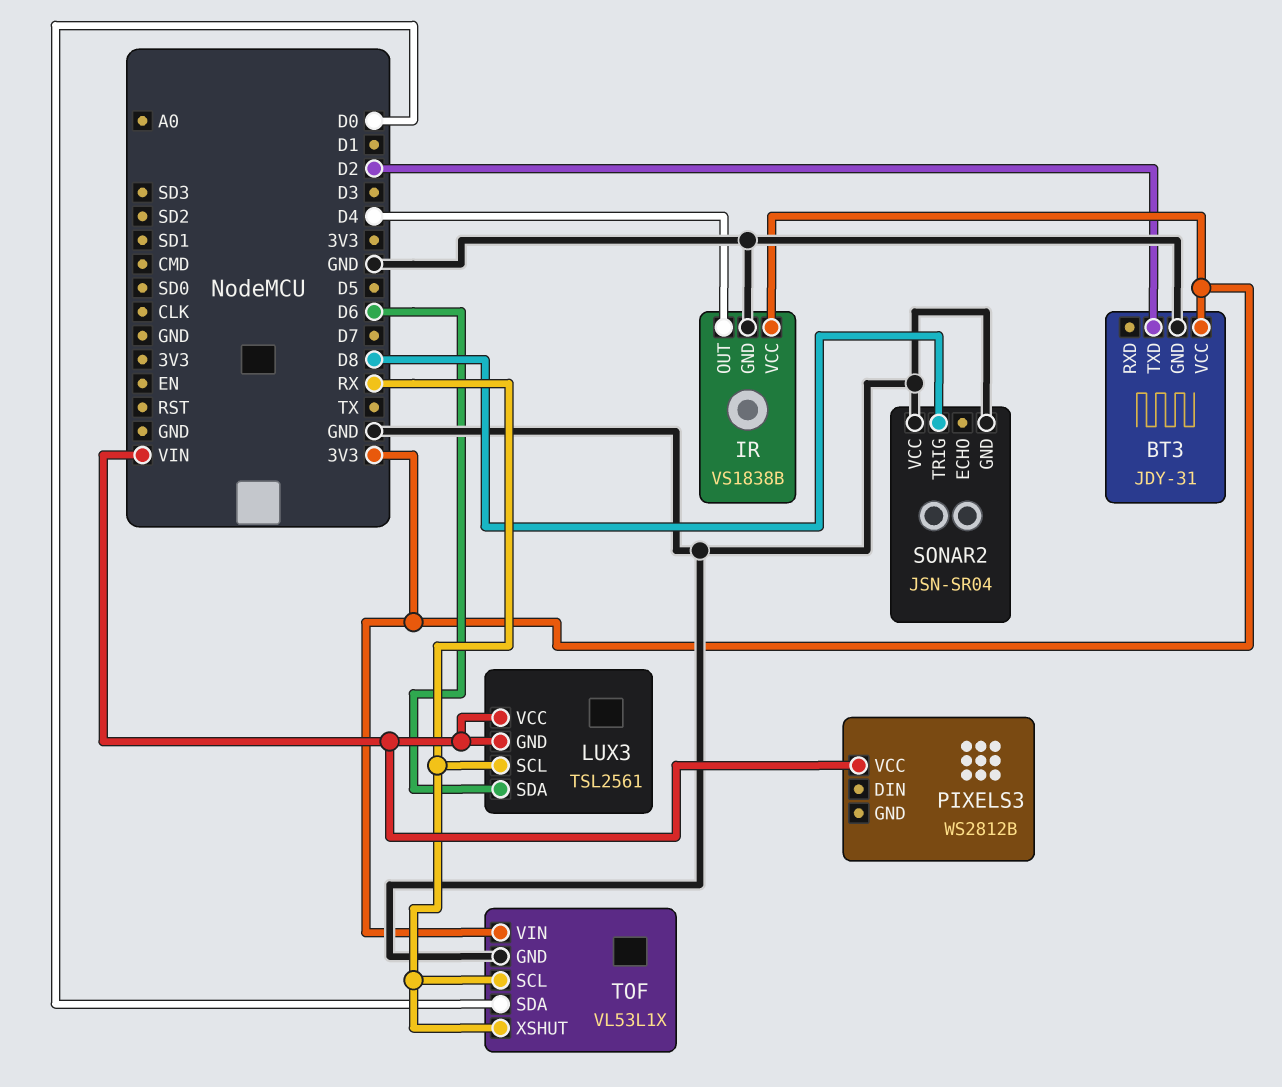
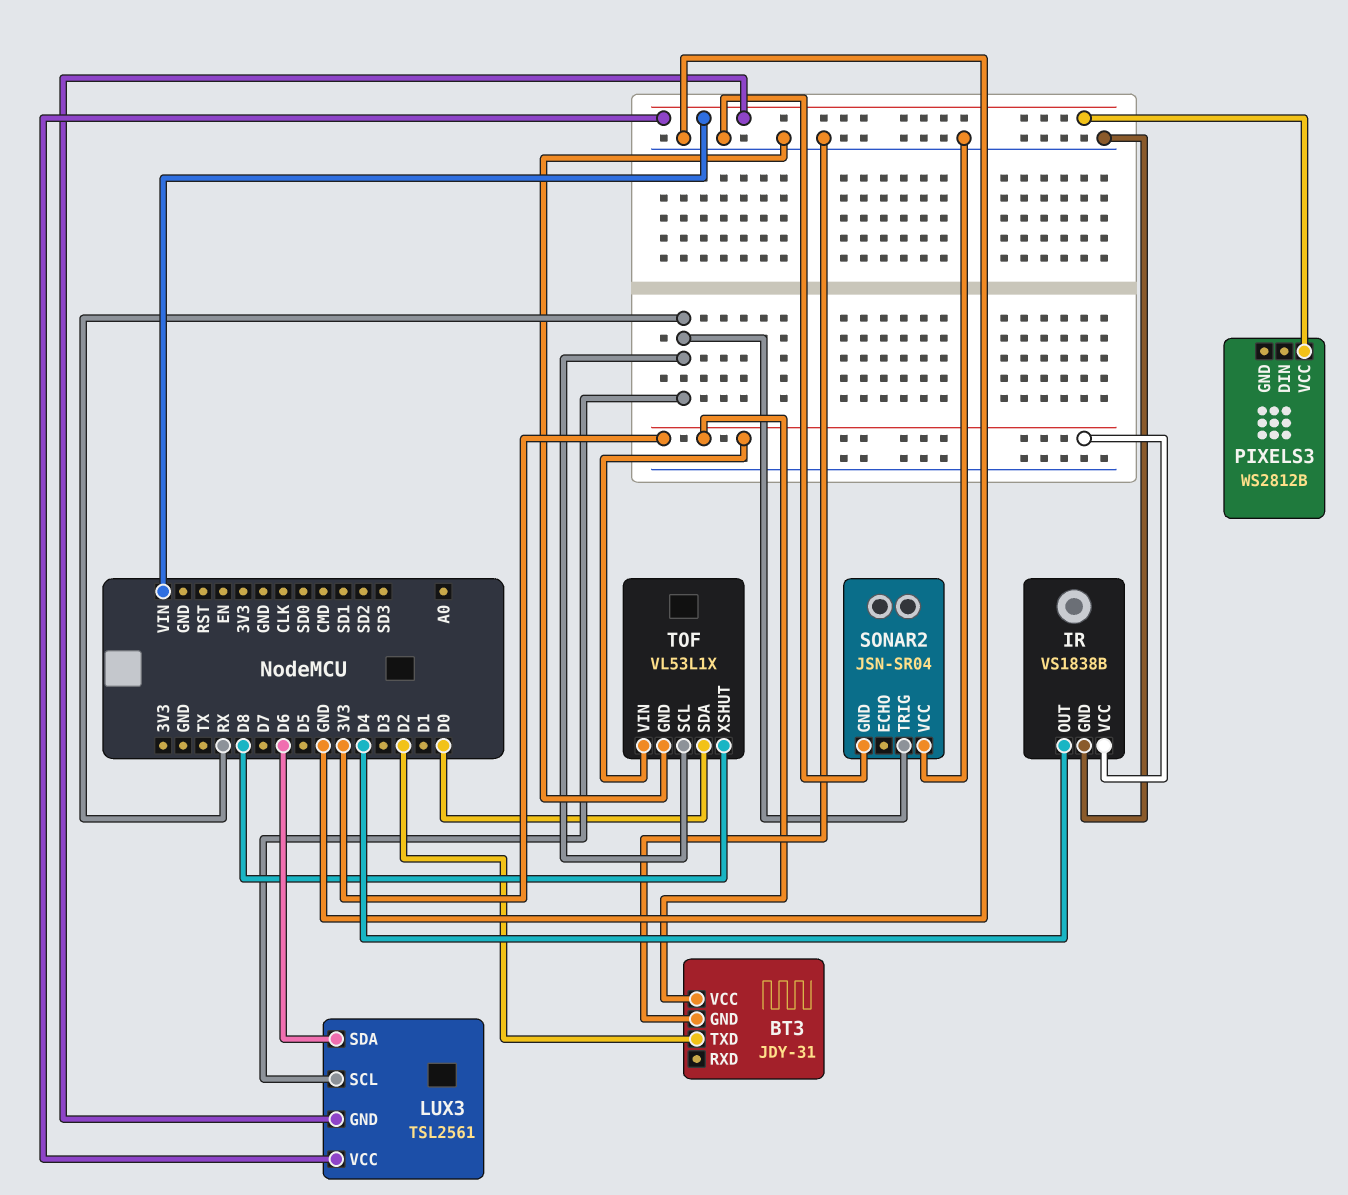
SONAR2 pin TRIG: D8 -> RX
TOF pin XSHUT: RX -> D8

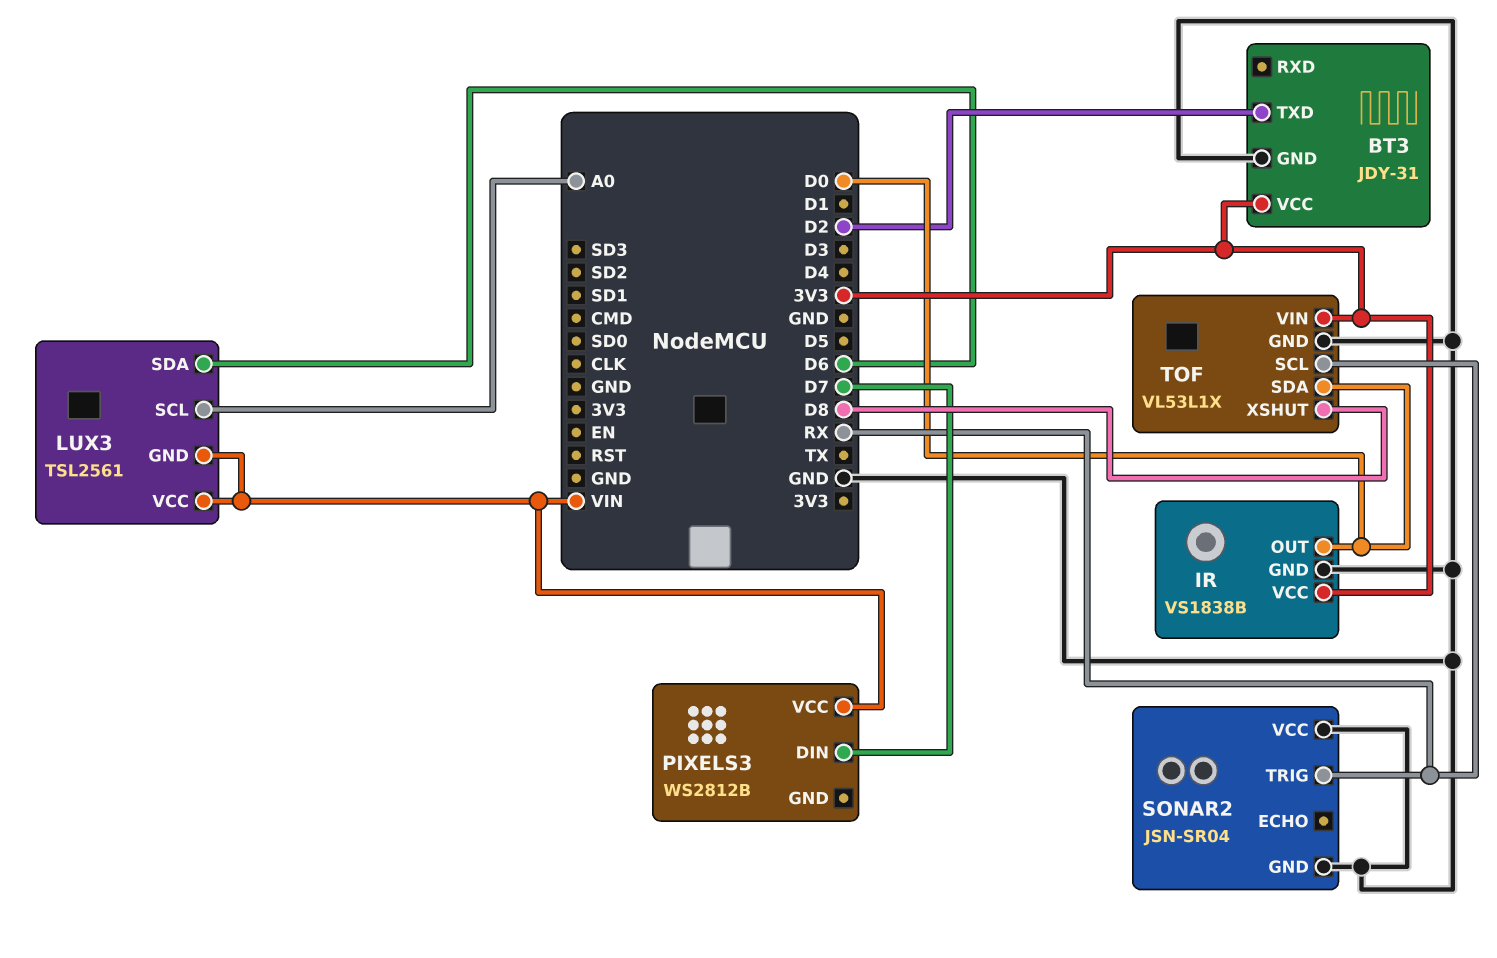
IR pin OUT: D4 -> D0
LUX3 pin SCL: RX -> A0
PIXELS3 pin DIN: none -> D7

